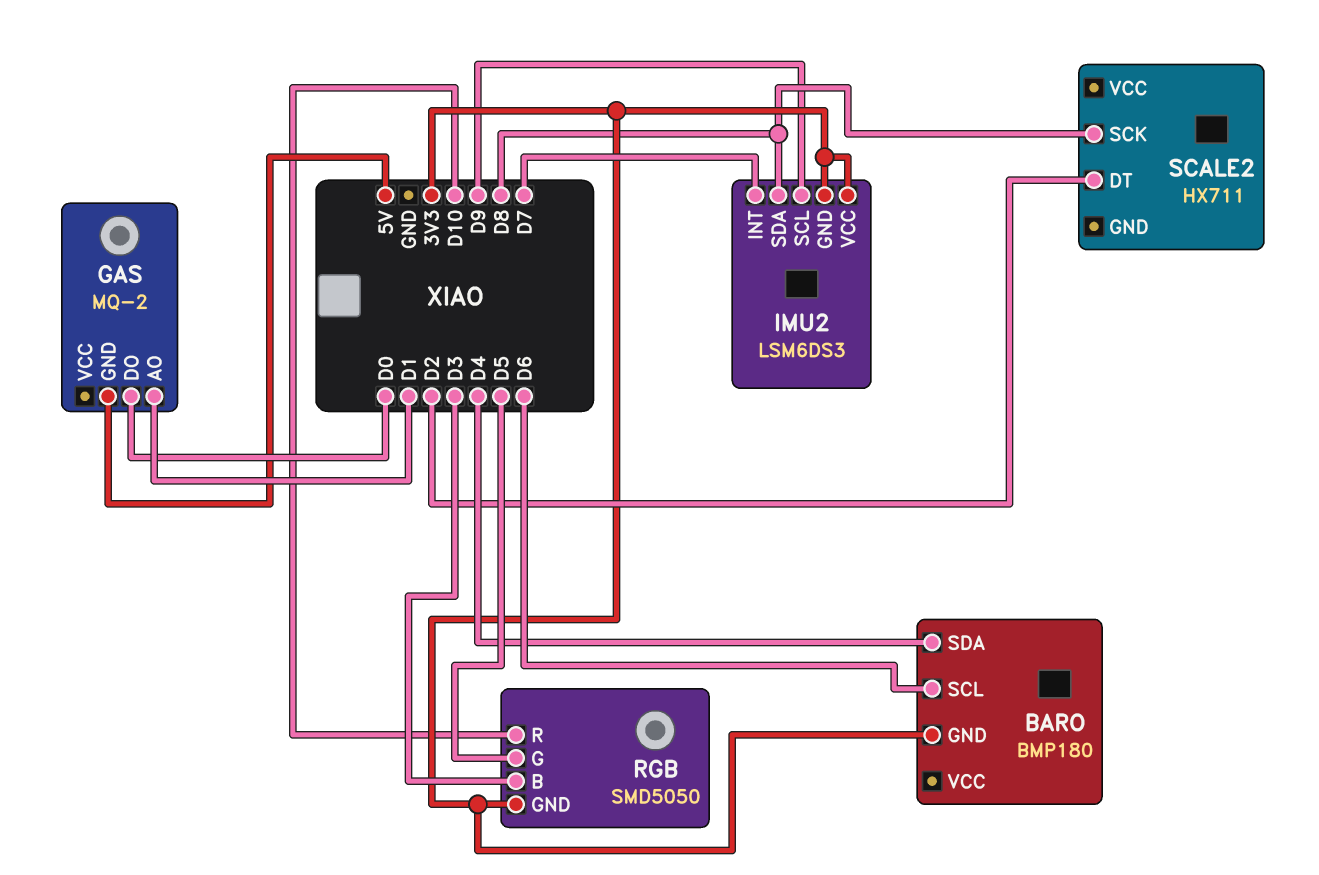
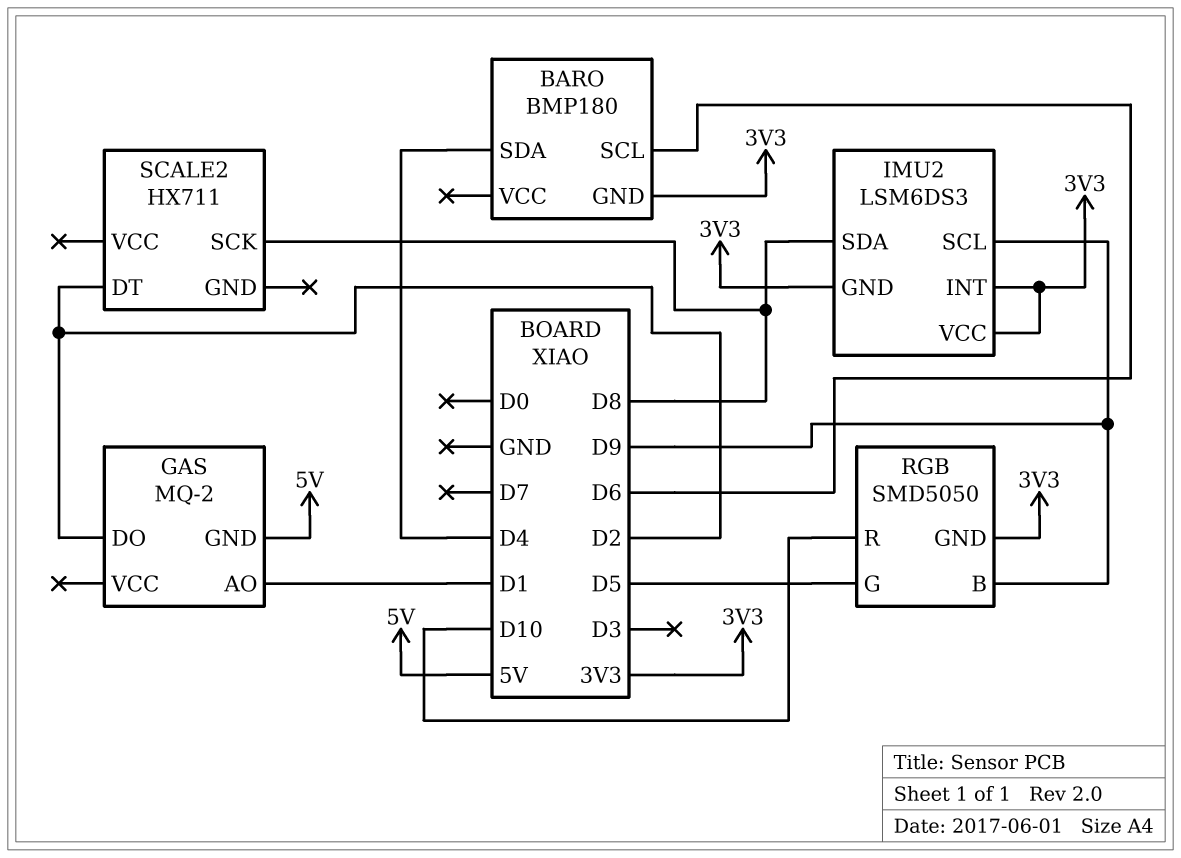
GAS pin DO: D0 -> D2
IMU2 pin INT: D7 -> 3V3
RGB pin B: D3 -> D9

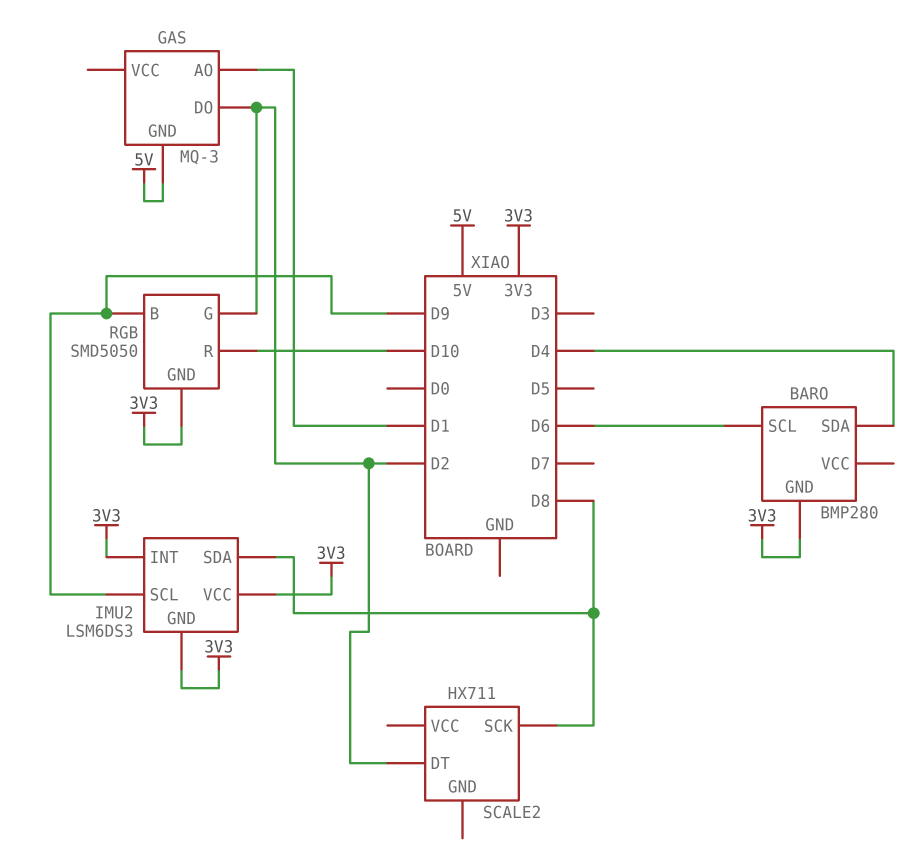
BARO: BMP180 -> BMP280
GAS: MQ-2 -> MQ-3
RGB pin G: D5 -> D2

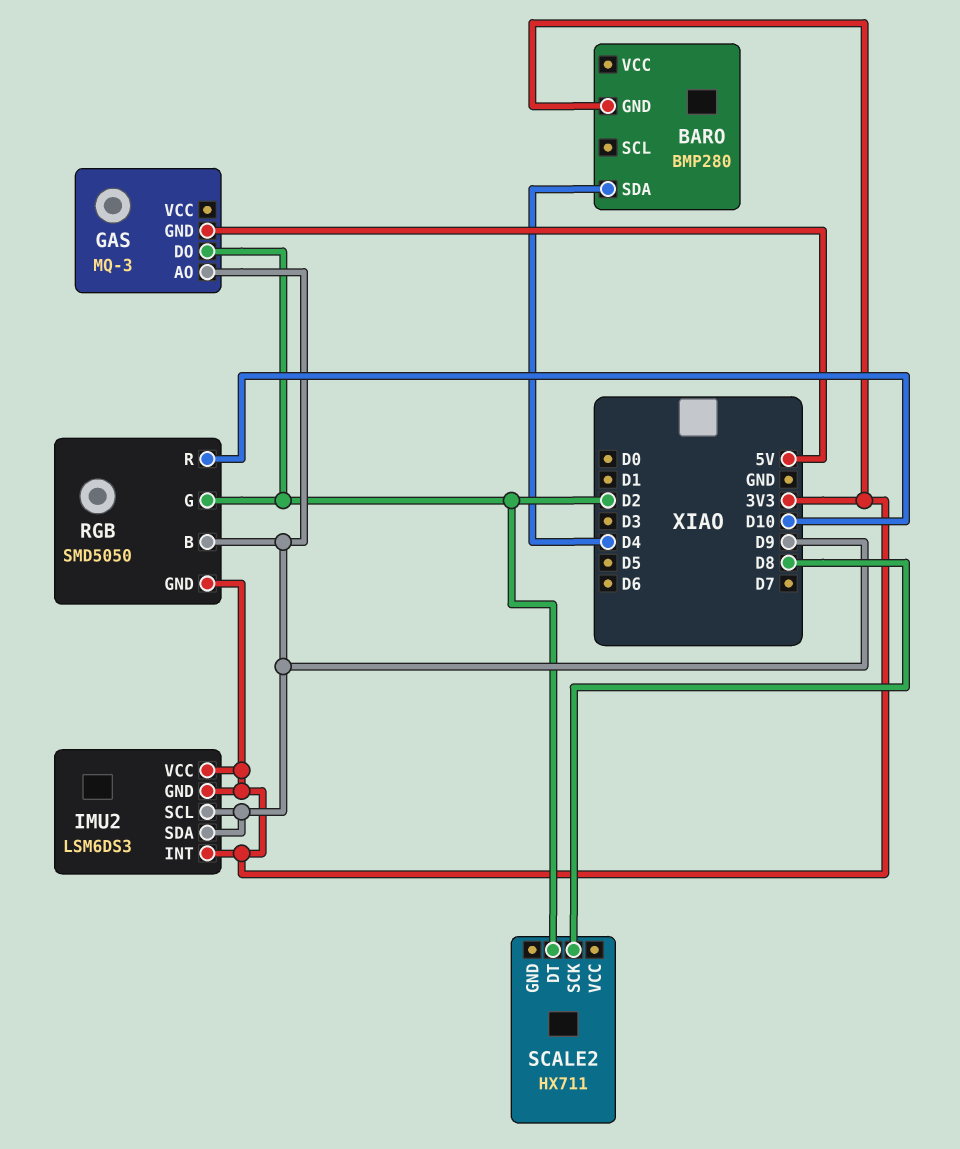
BARO pin SCL: D6 -> none
GAS pin AO: D1 -> D9
IMU2 pin SDA: D8 -> D9

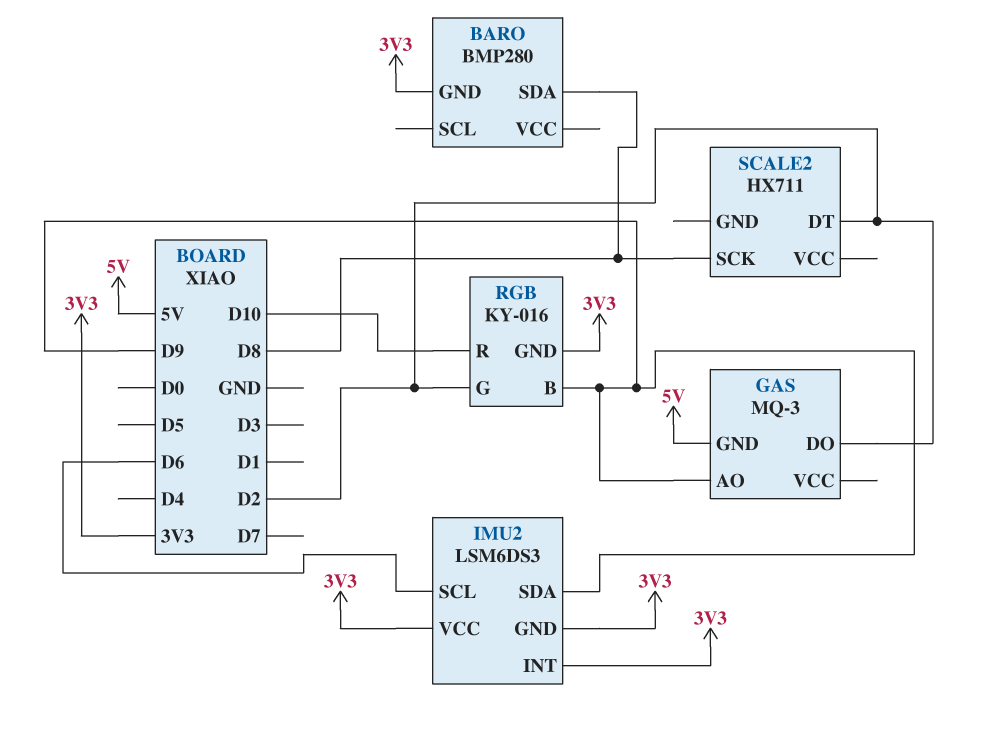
BARO pin SDA: D4 -> D8
IMU2 pin SCL: D9 -> D6
RGB: SMD5050 -> KY-016

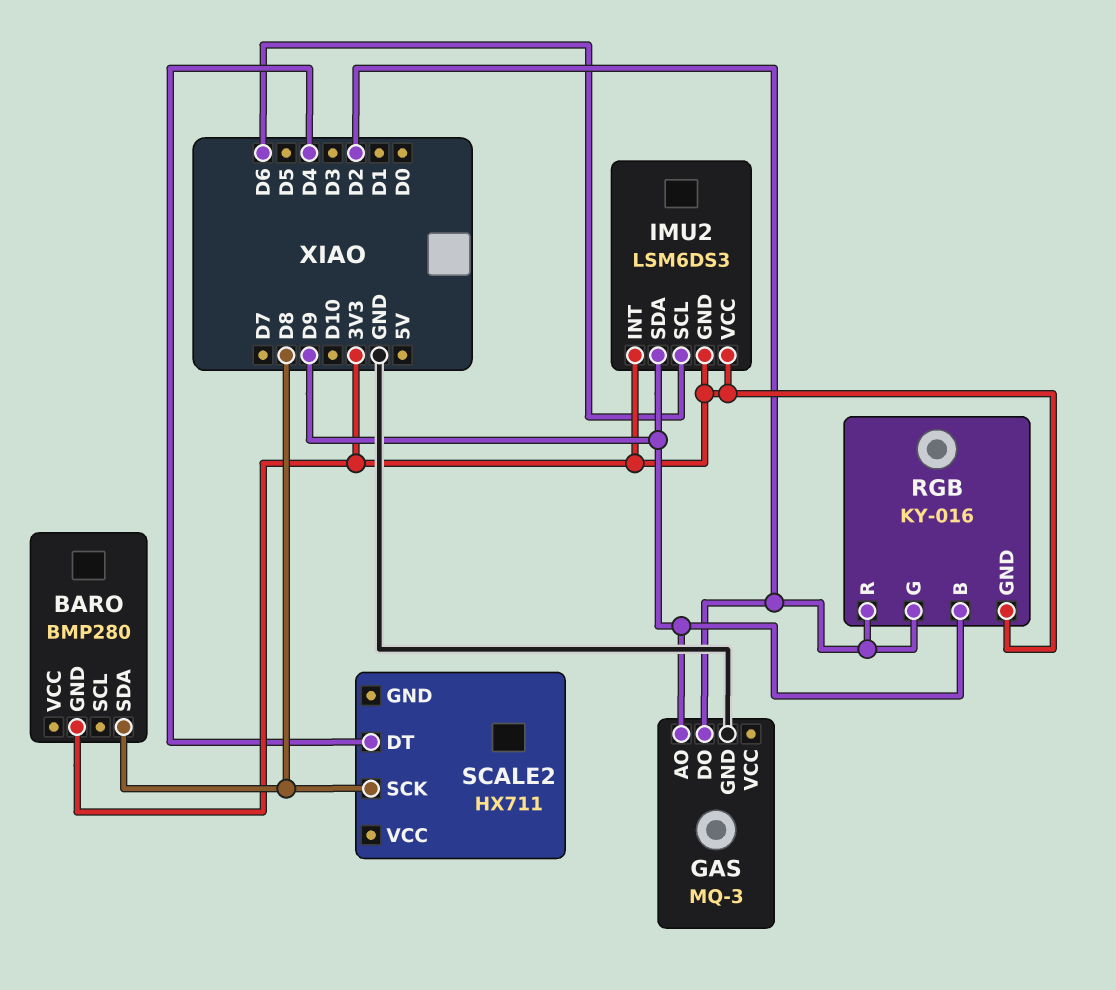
GAS pin GND: 5V -> GND
RGB pin R: D10 -> D2
SCALE2 pin DT: D2 -> D4

